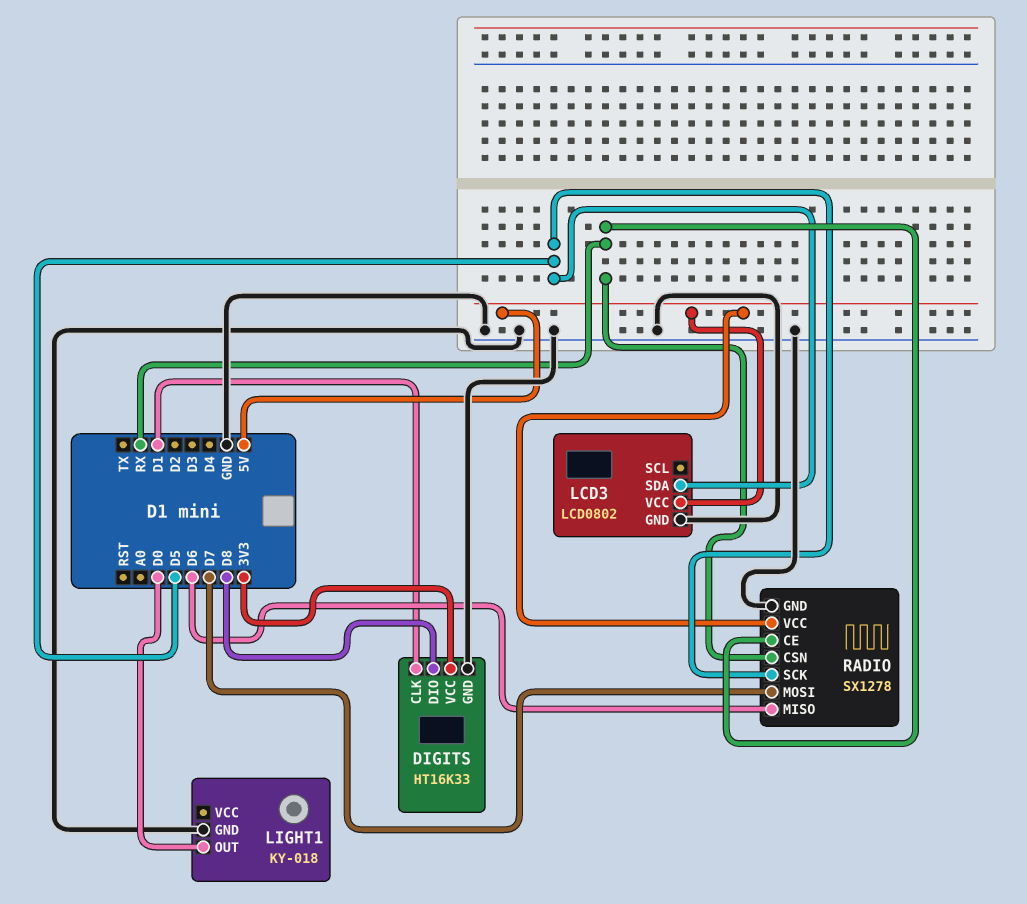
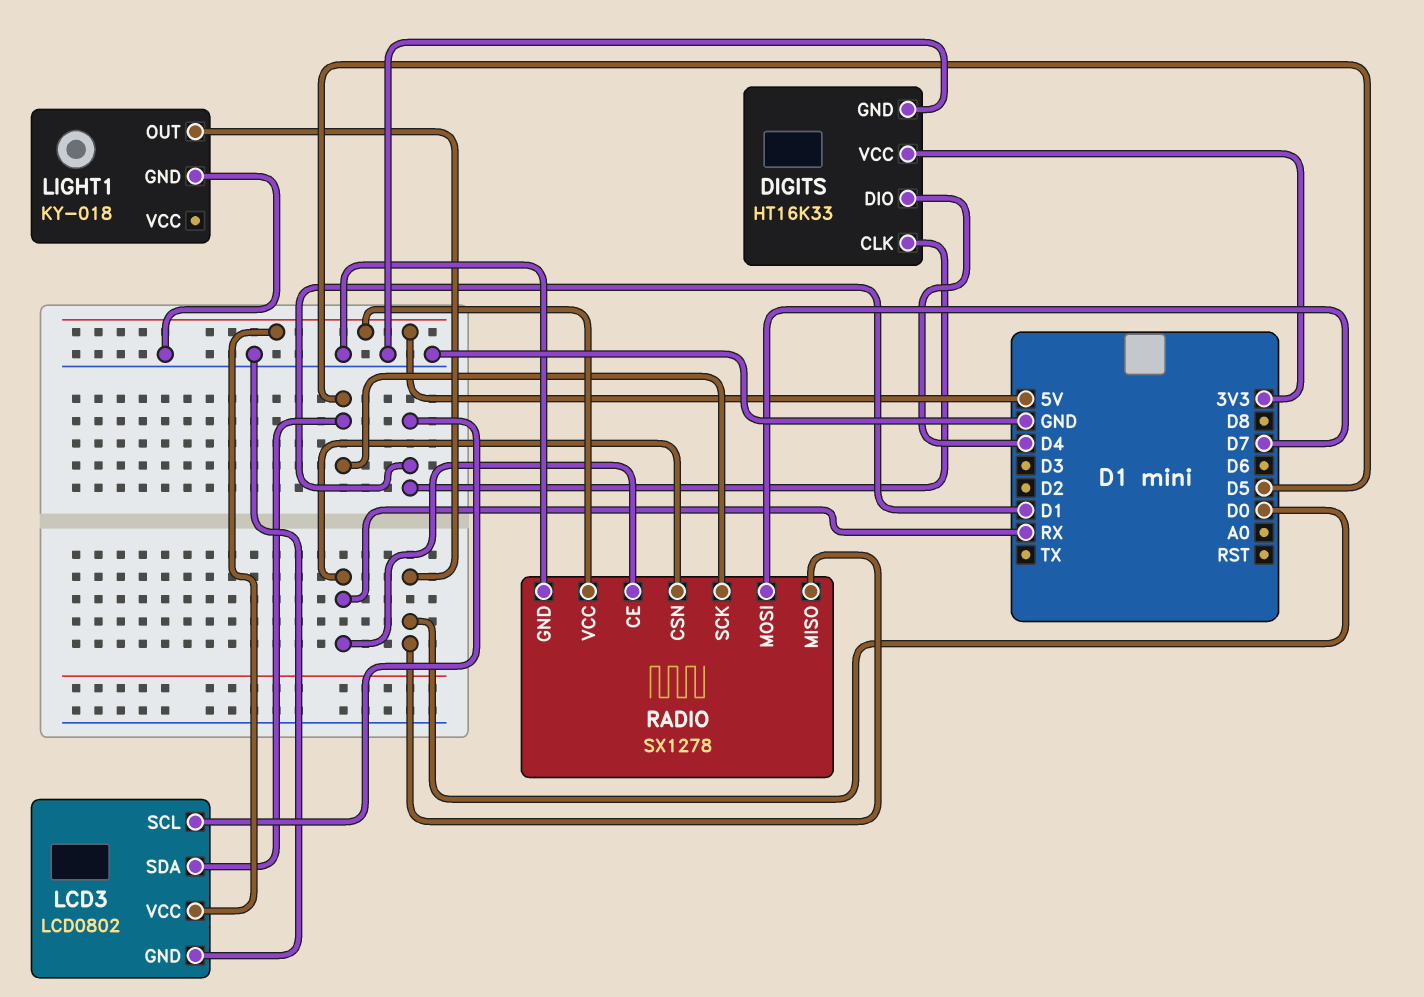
DIGITS pin DIO: D8 -> D4
LCD3 pin SCL: none -> D1
RADIO pin MISO: D6 -> D0

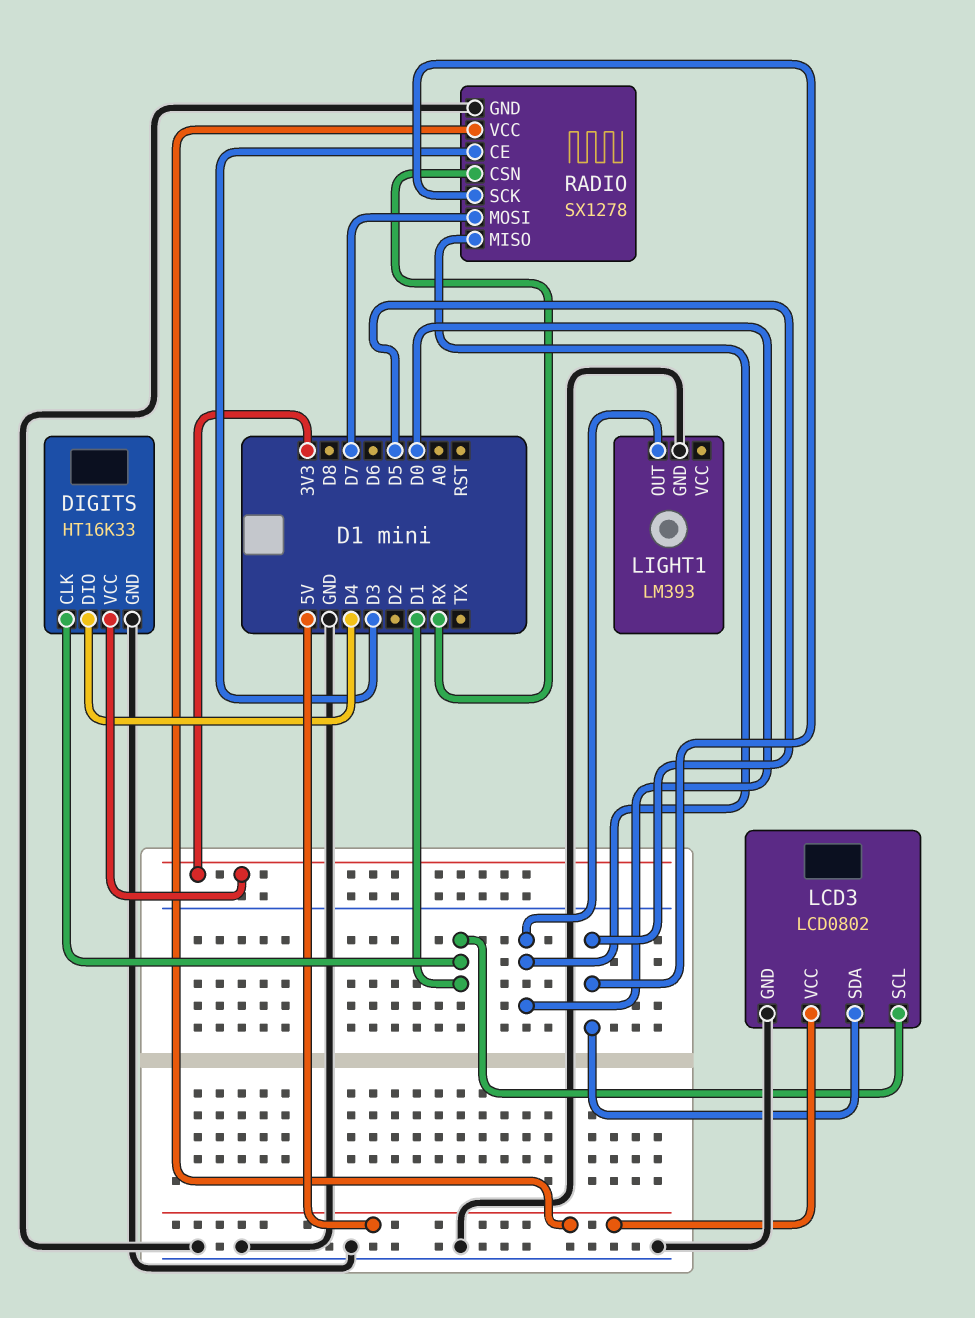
LIGHT1: KY-018 -> LM393
RADIO pin CE: RX -> D3

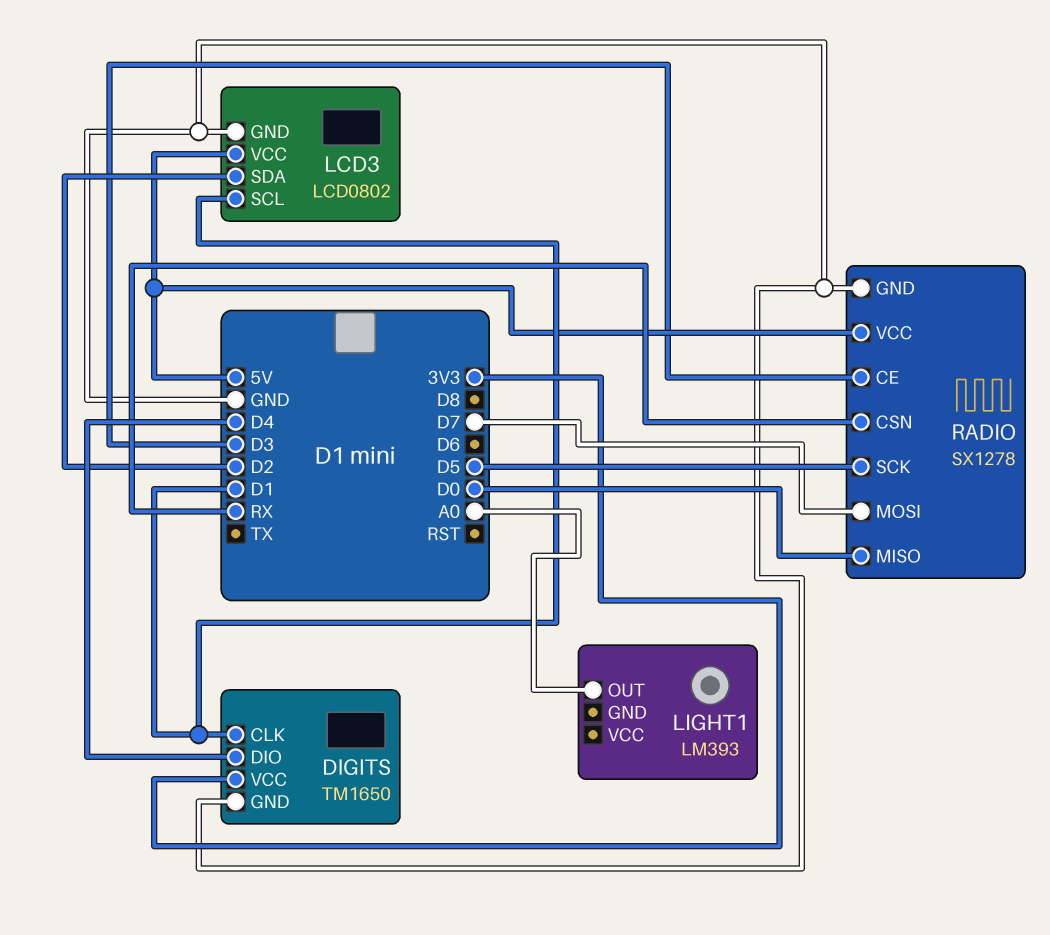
DIGITS: HT16K33 -> TM1650
LCD3 pin SDA: D5 -> D2
LIGHT1 pin GND: GND -> none
LIGHT1 pin OUT: D0 -> A0

